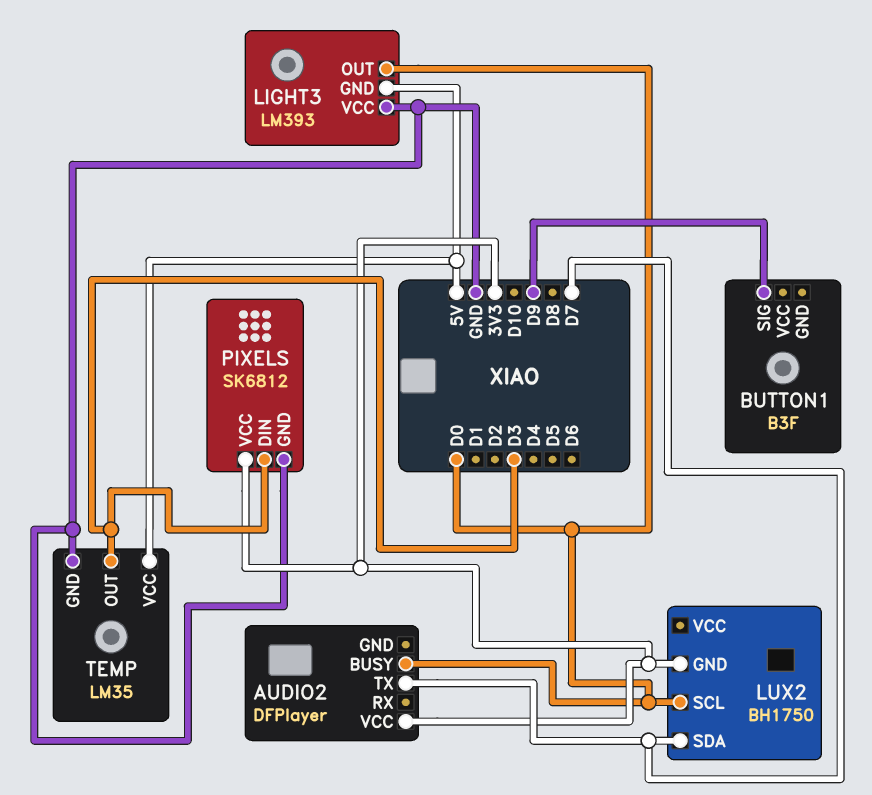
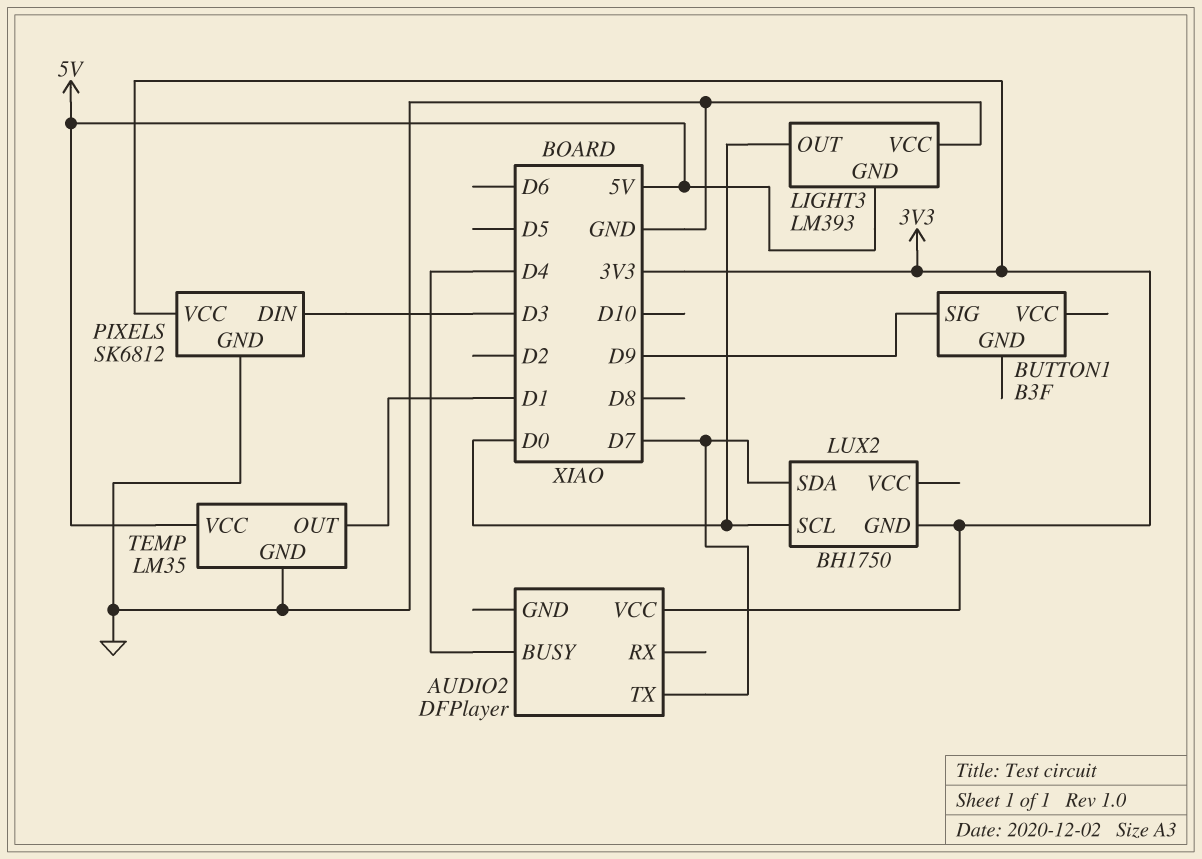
AUDIO2 pin BUSY: D0 -> D4
TEMP pin OUT: D3 -> D1

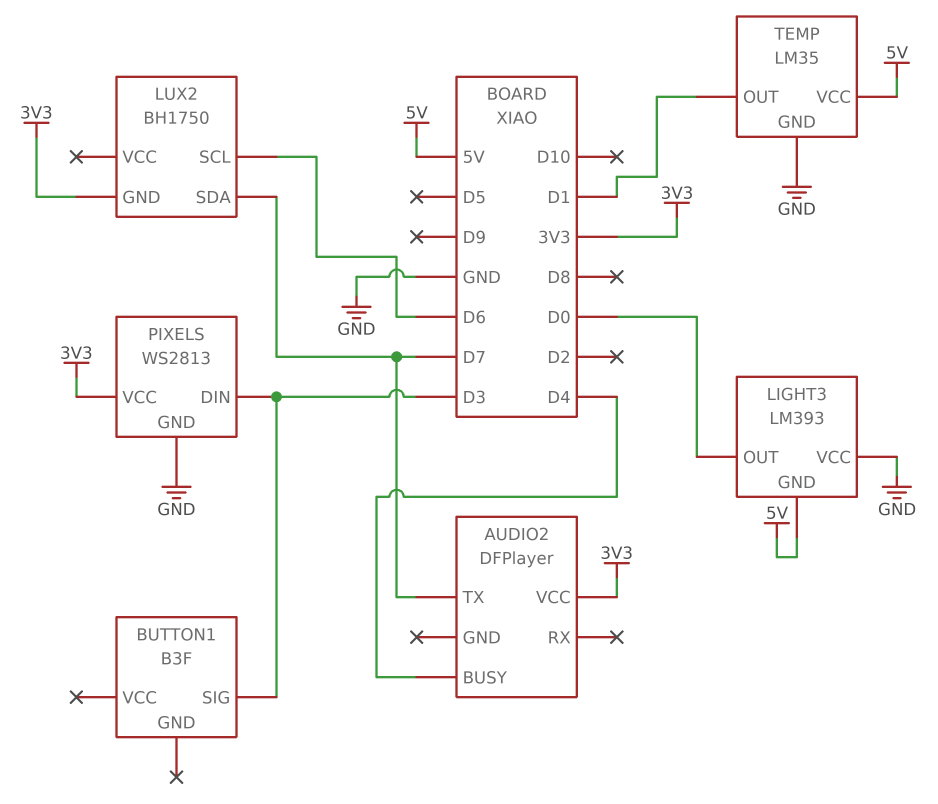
BUTTON1 pin SIG: D9 -> D3
LUX2 pin SCL: D0 -> D6
PIXELS: SK6812 -> WS2813

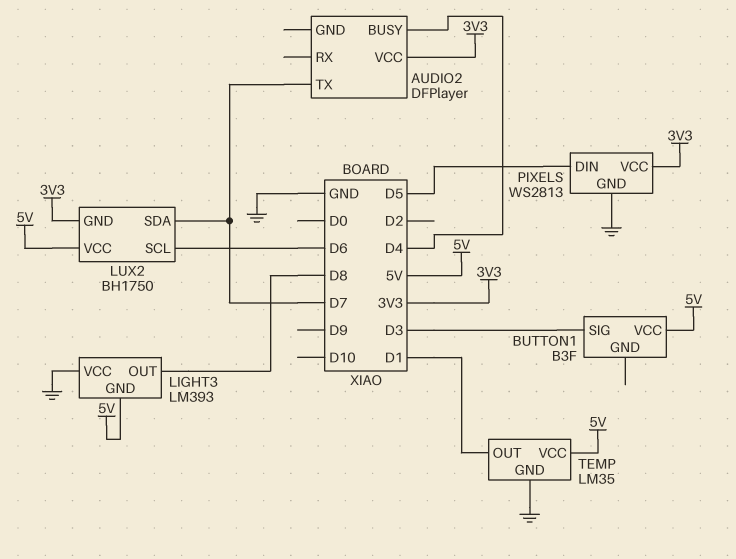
BUTTON1 pin VCC: none -> 5V
LIGHT3 pin OUT: D0 -> D8
LUX2 pin VCC: none -> 5V
PIXELS pin DIN: D3 -> D5

